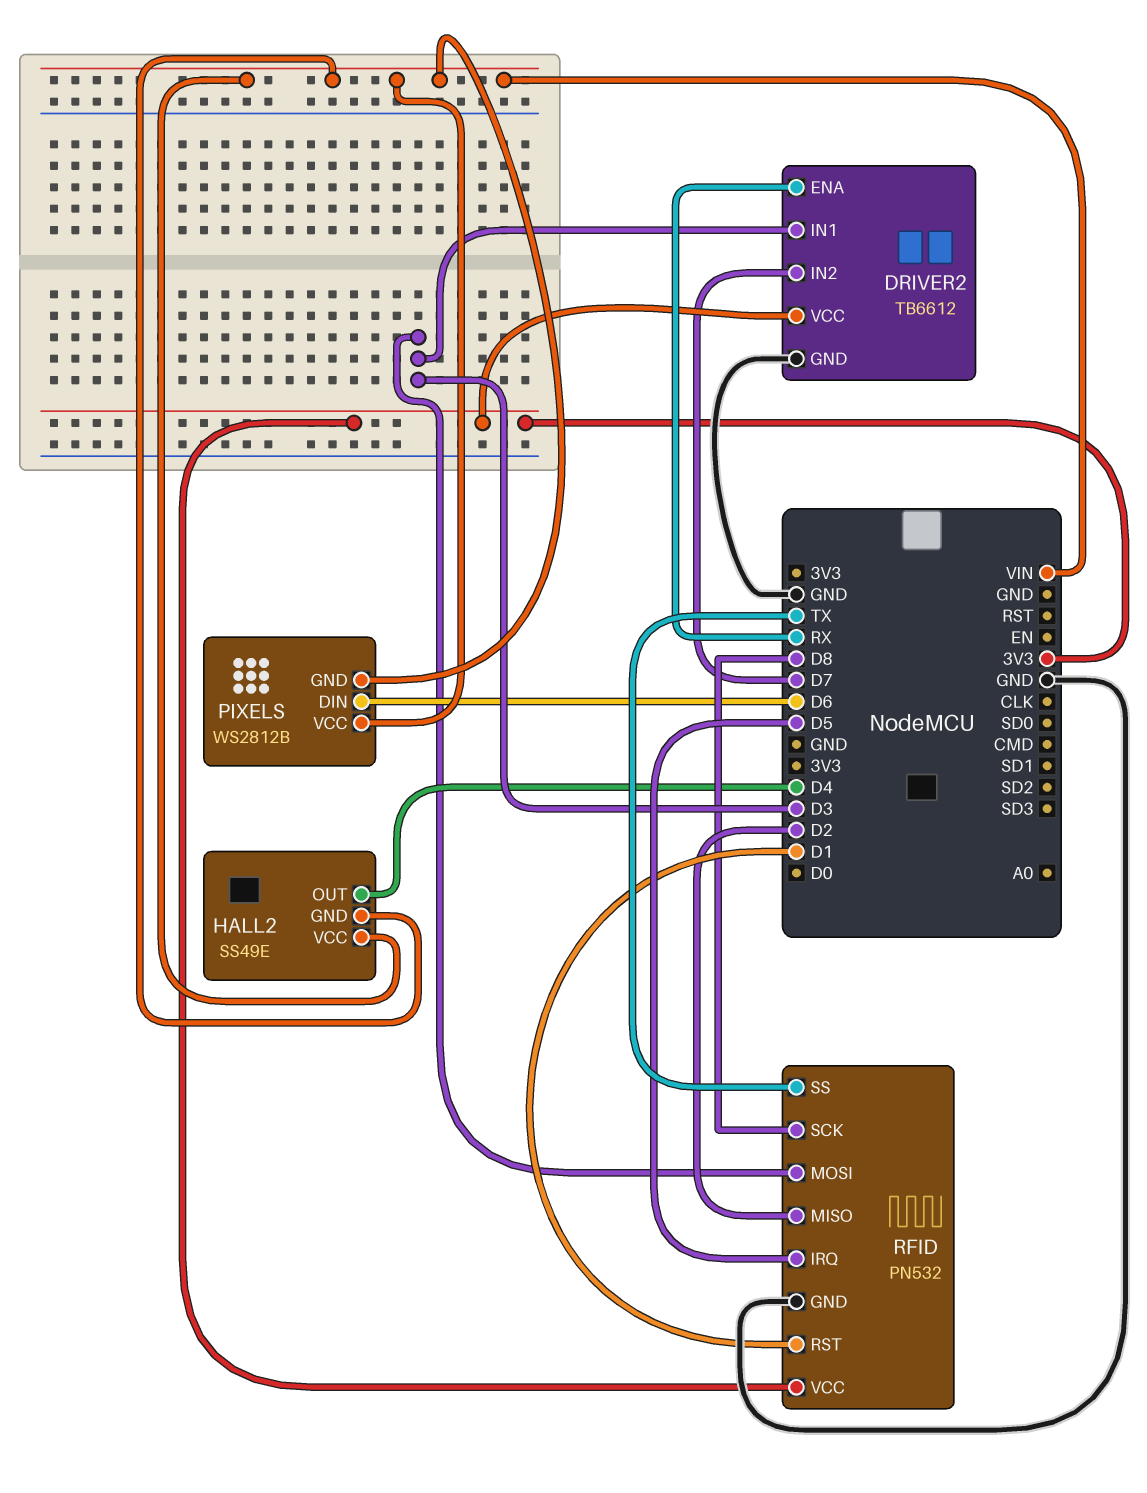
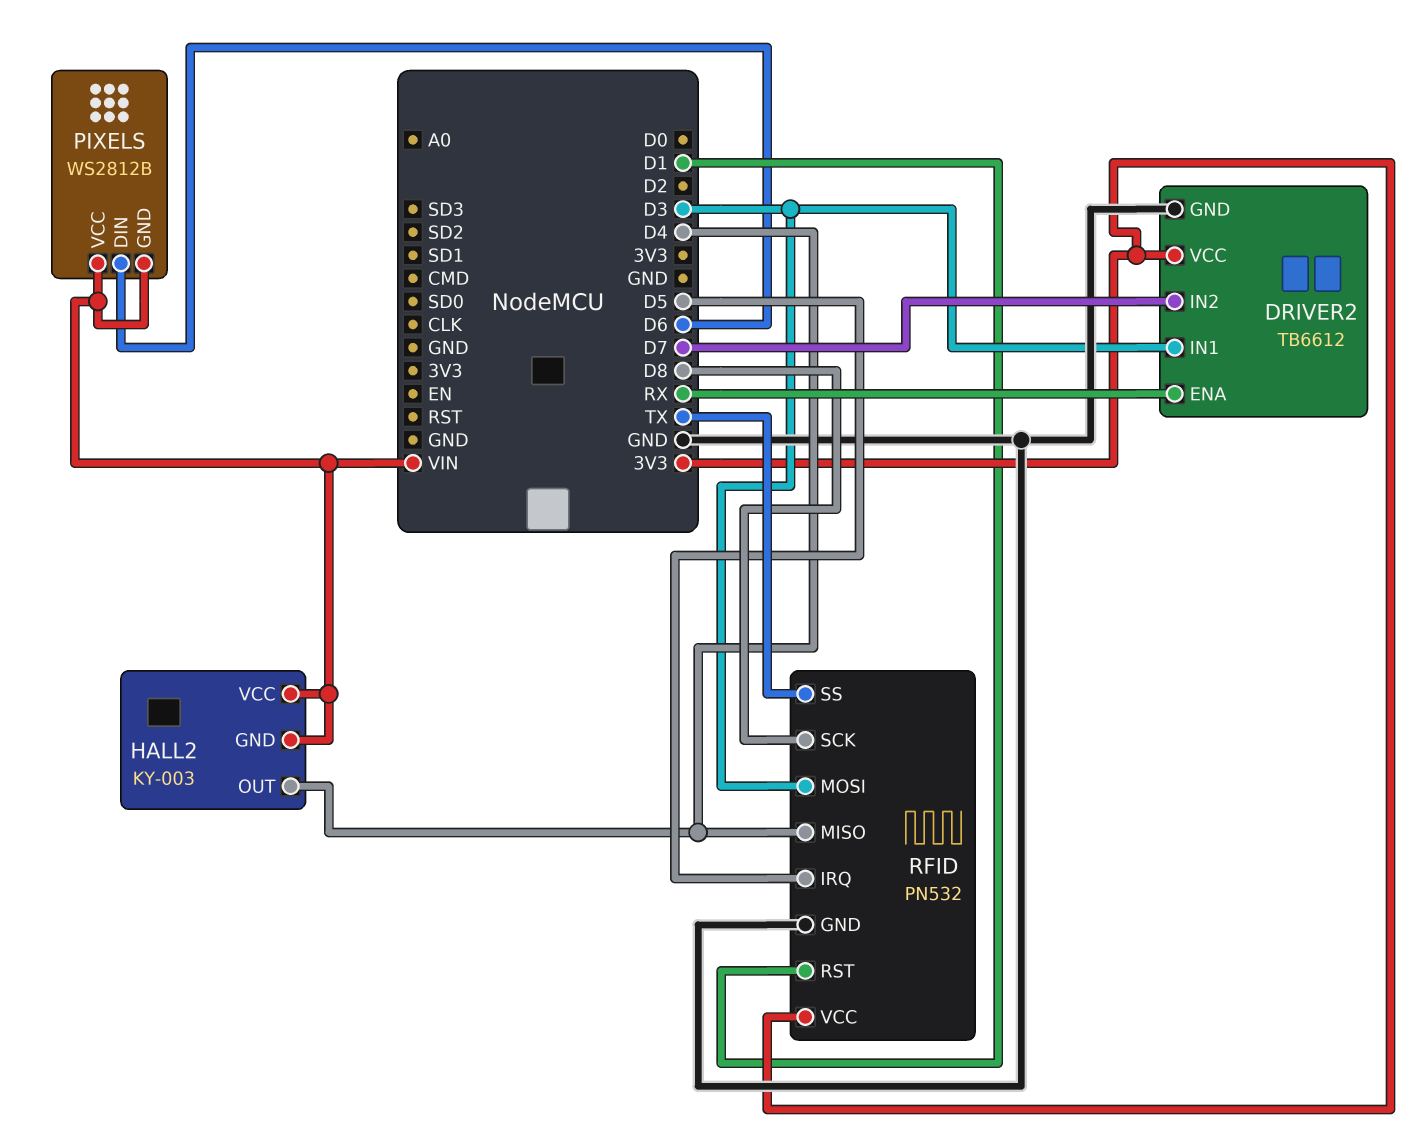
HALL2: SS49E -> KY-003
RFID pin MISO: D2 -> D4

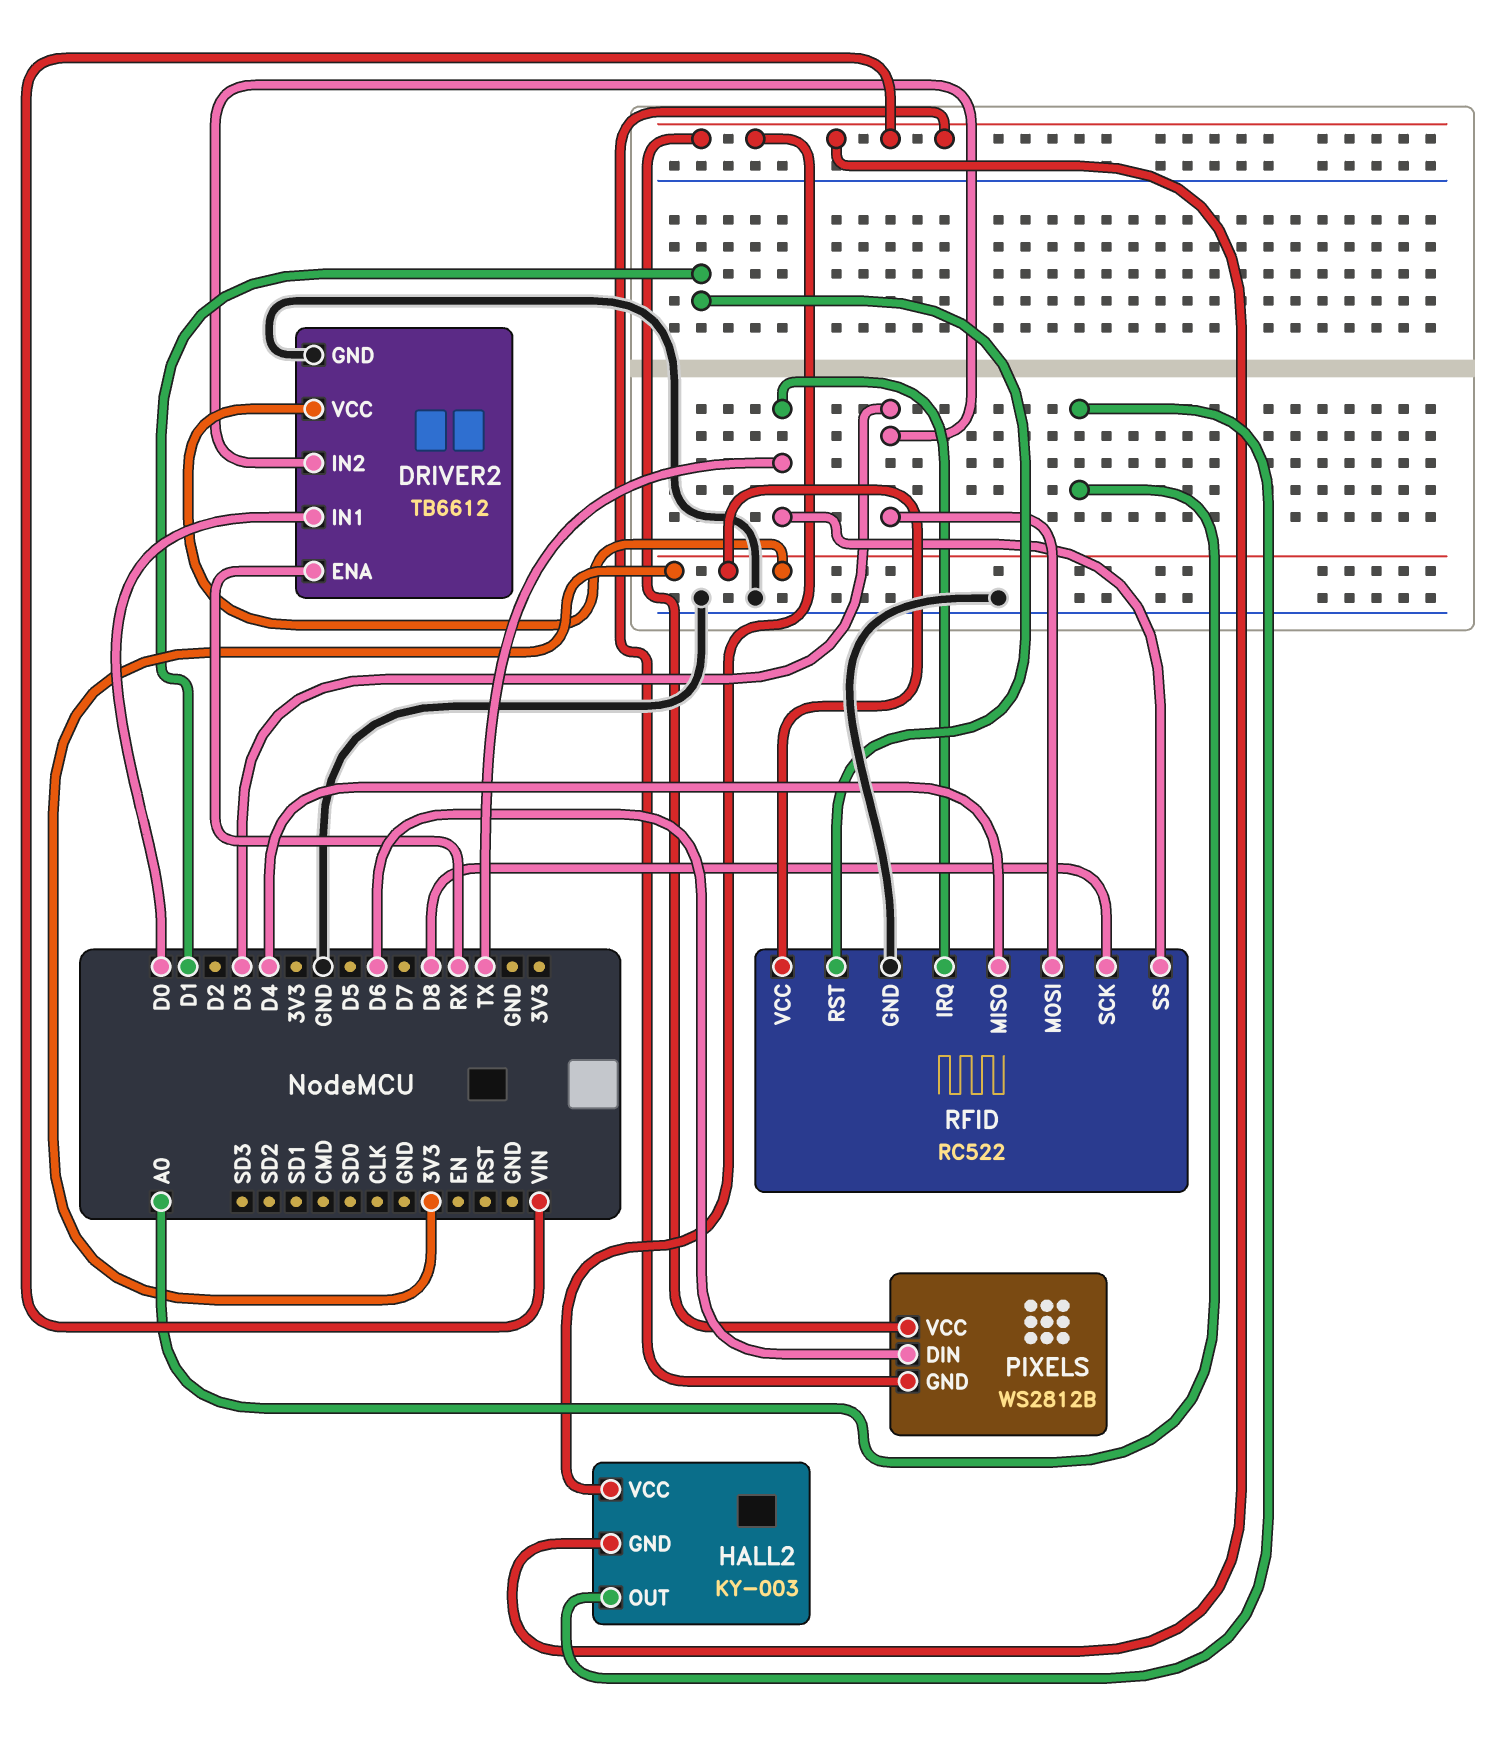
DRIVER2 pin IN1: D3 -> D0
DRIVER2 pin IN2: D7 -> D3
HALL2 pin OUT: D4 -> A0
RFID: PN532 -> RC522
RFID pin IRQ: D5 -> TX

